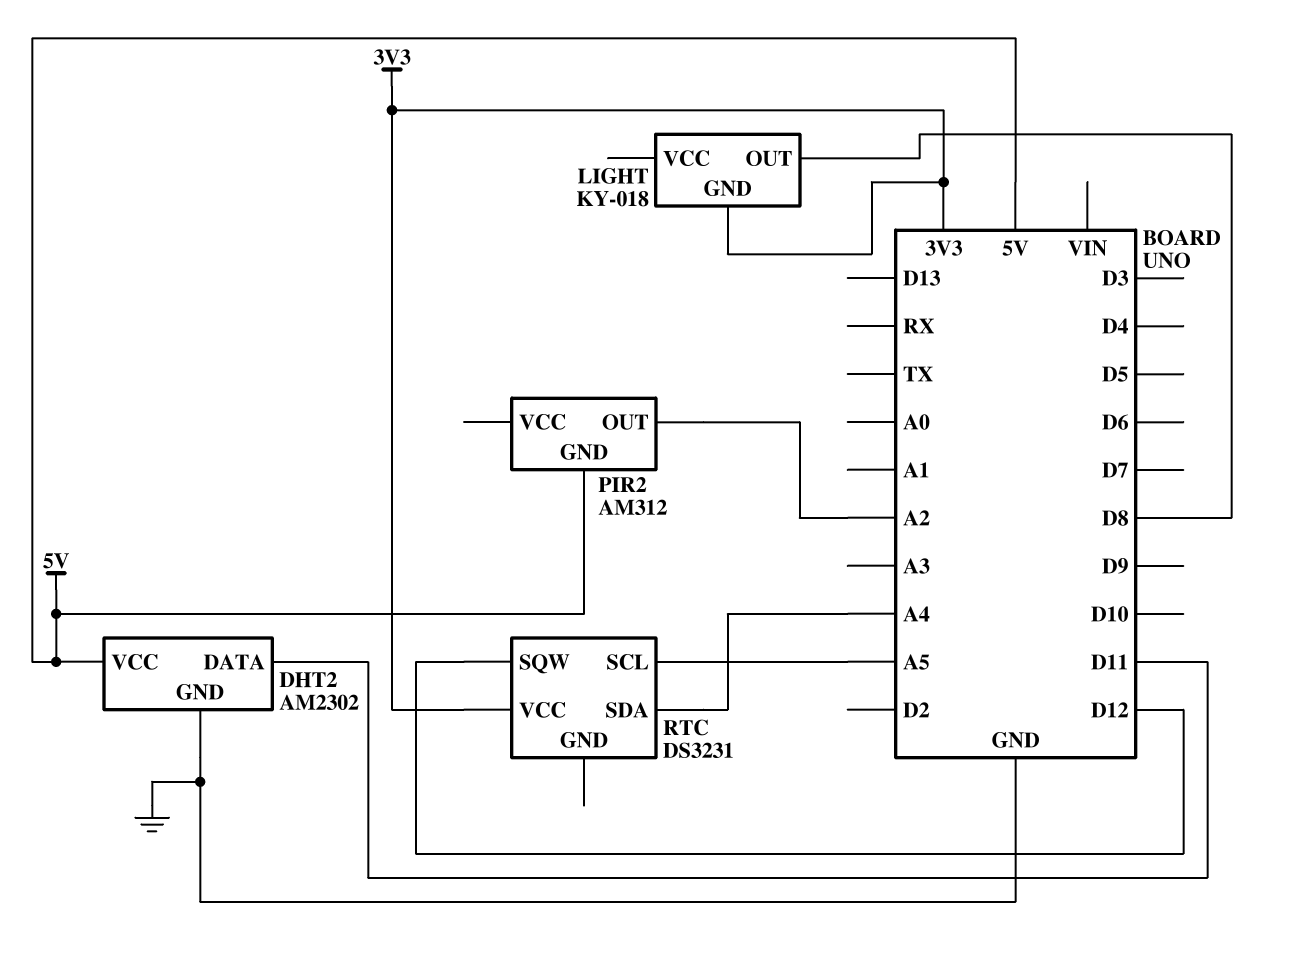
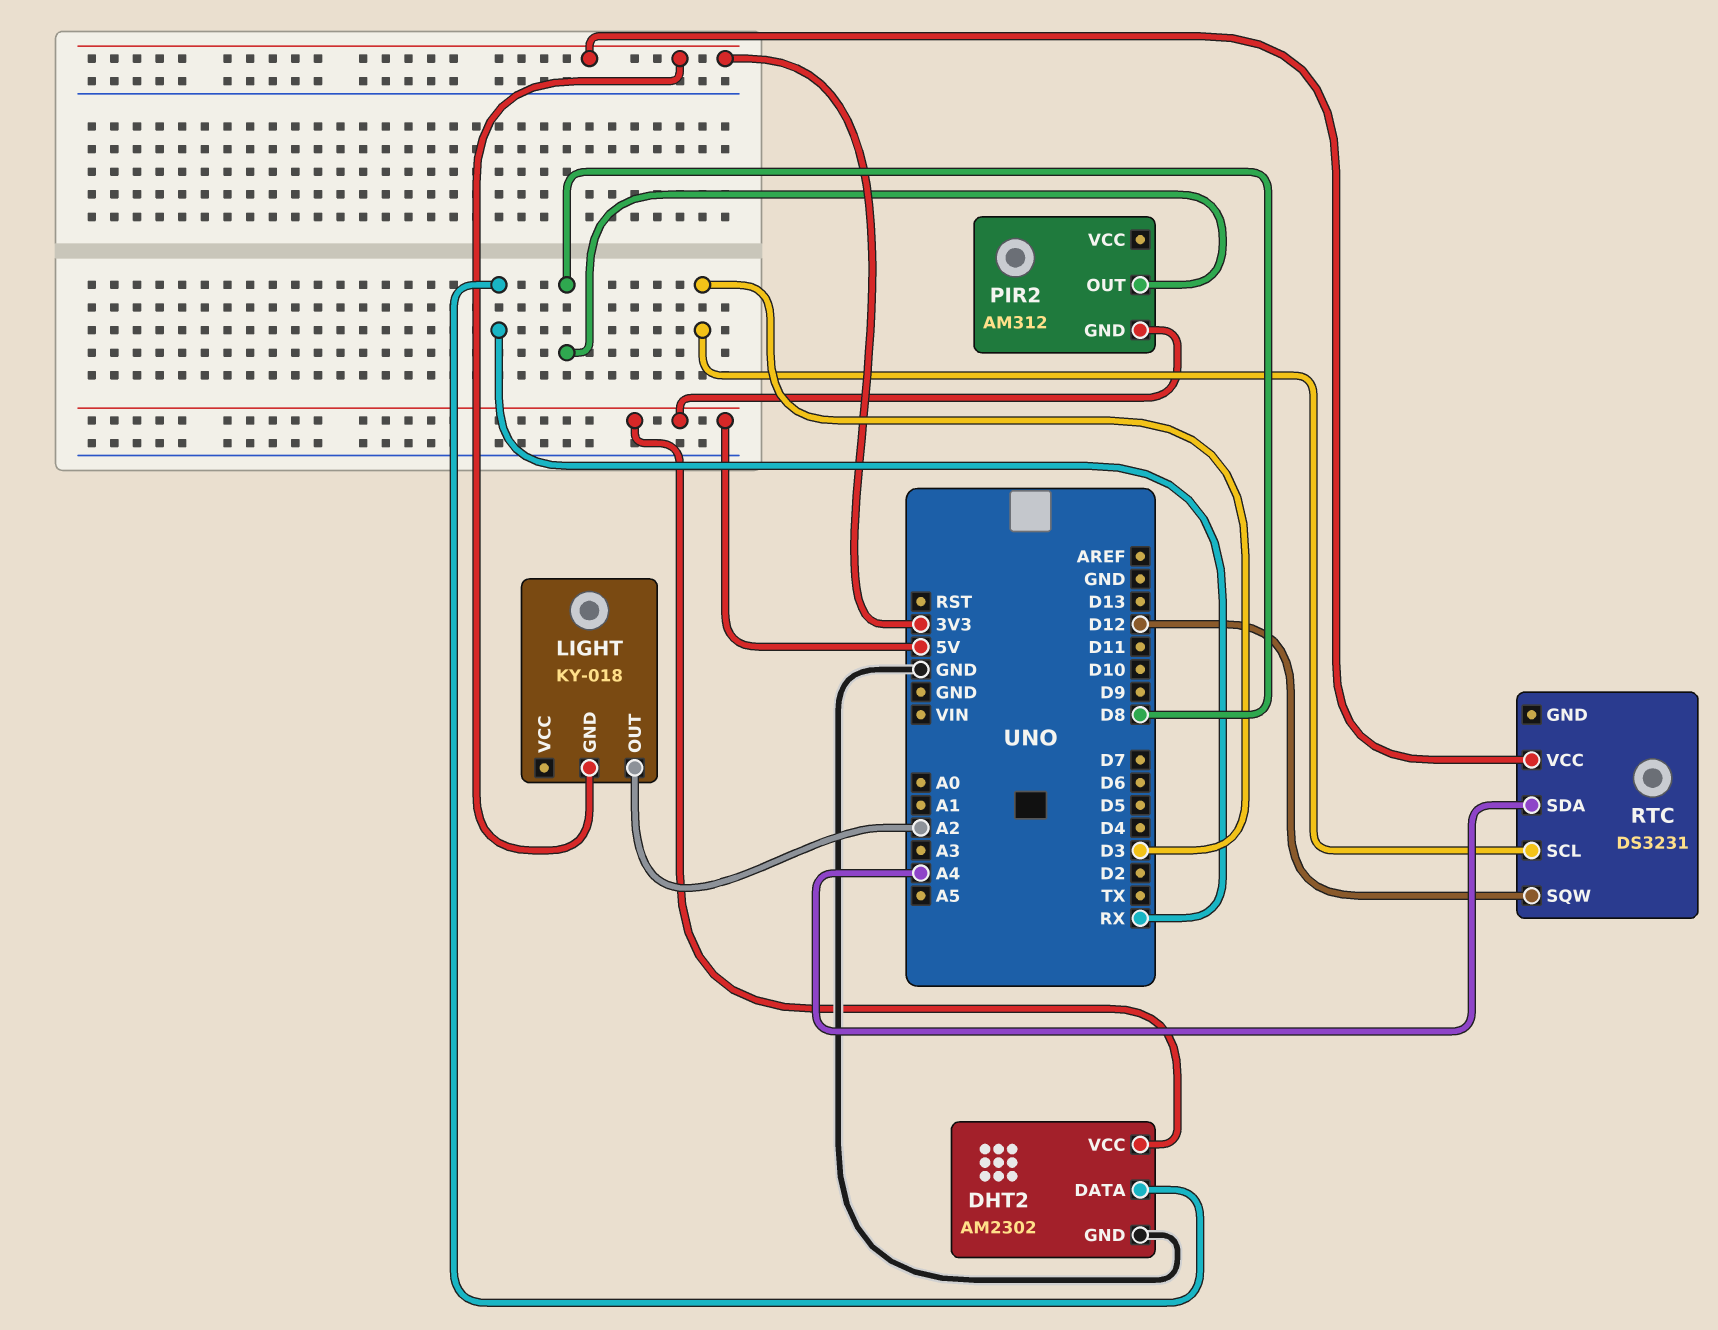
DHT2 pin DATA: D11 -> RX
LIGHT pin OUT: D8 -> A2
PIR2 pin OUT: A2 -> D8
RTC pin SCL: A5 -> D3

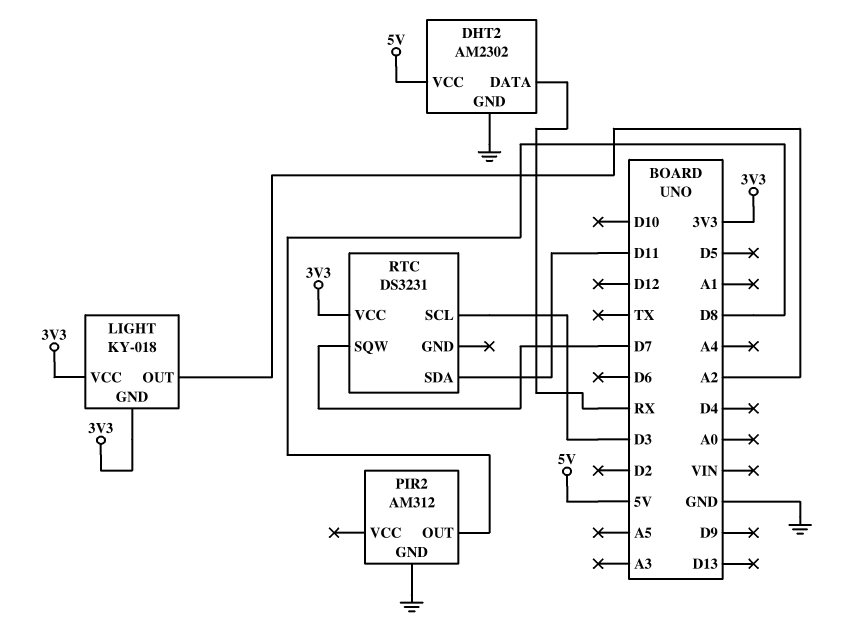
LIGHT pin VCC: none -> 3V3
PIR2 pin GND: 5V -> GND
RTC pin SDA: A4 -> D11
RTC pin SQW: D12 -> D7

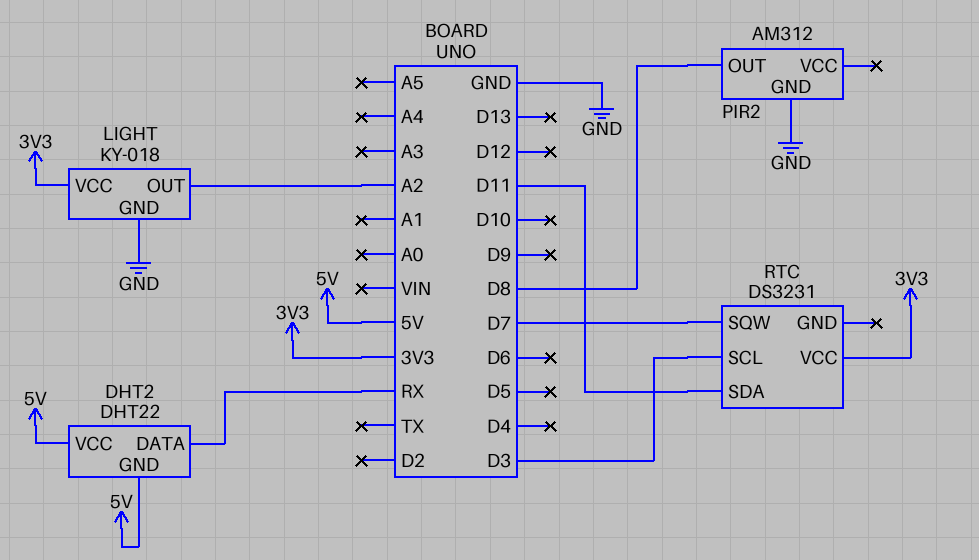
DHT2: AM2302 -> DHT22
DHT2 pin GND: GND -> 5V
LIGHT pin GND: 3V3 -> GND

